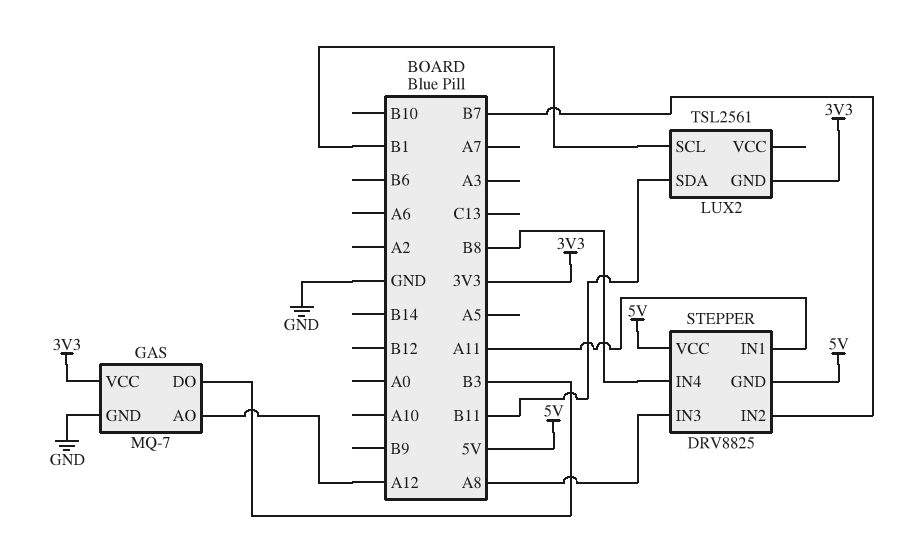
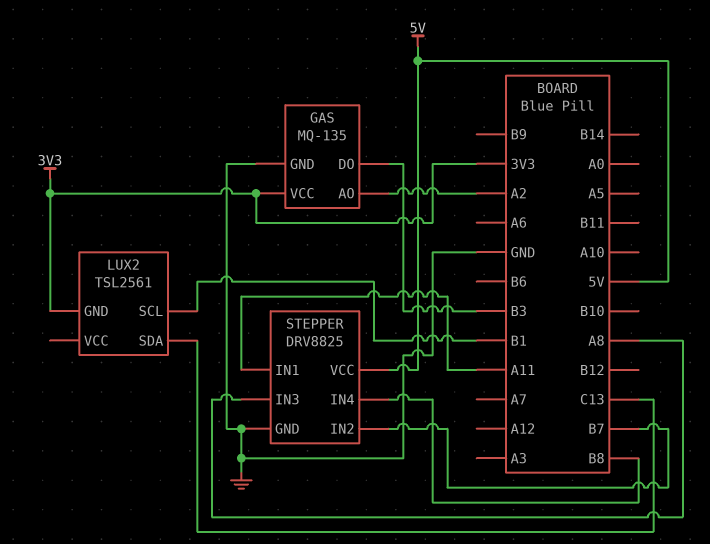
GAS: MQ-7 -> MQ-135
GAS pin AO: A12 -> A2
LUX2 pin SDA: B11 -> C13
STEPPER pin GND: 5V -> GND

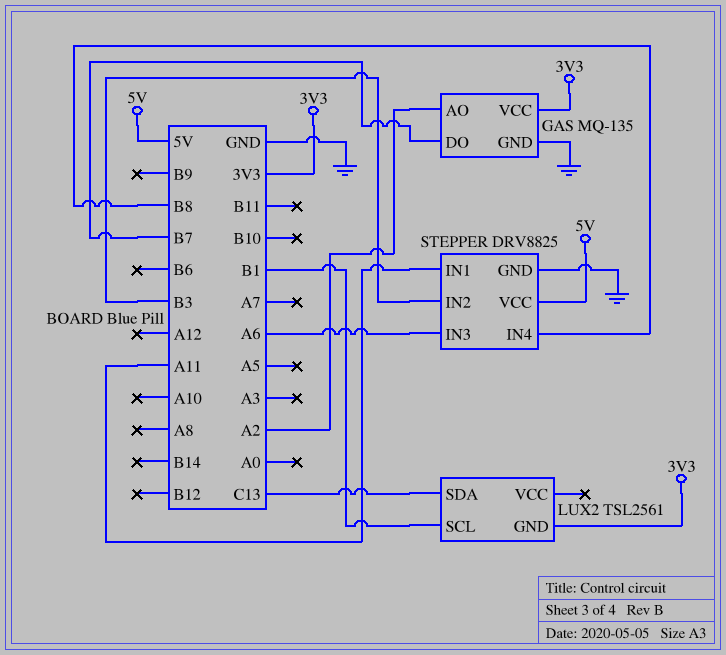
GAS pin DO: B3 -> B7
STEPPER pin IN2: B7 -> B3
STEPPER pin IN3: A8 -> A6

